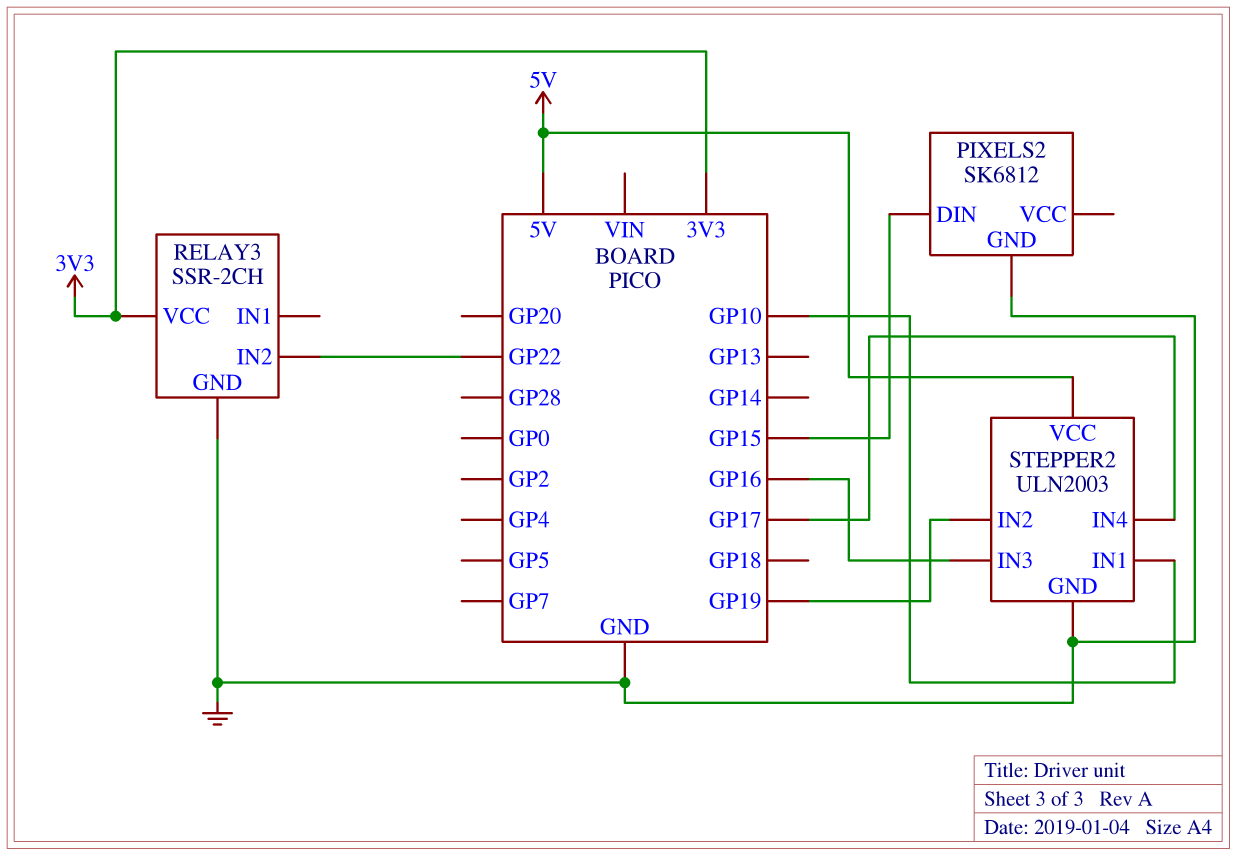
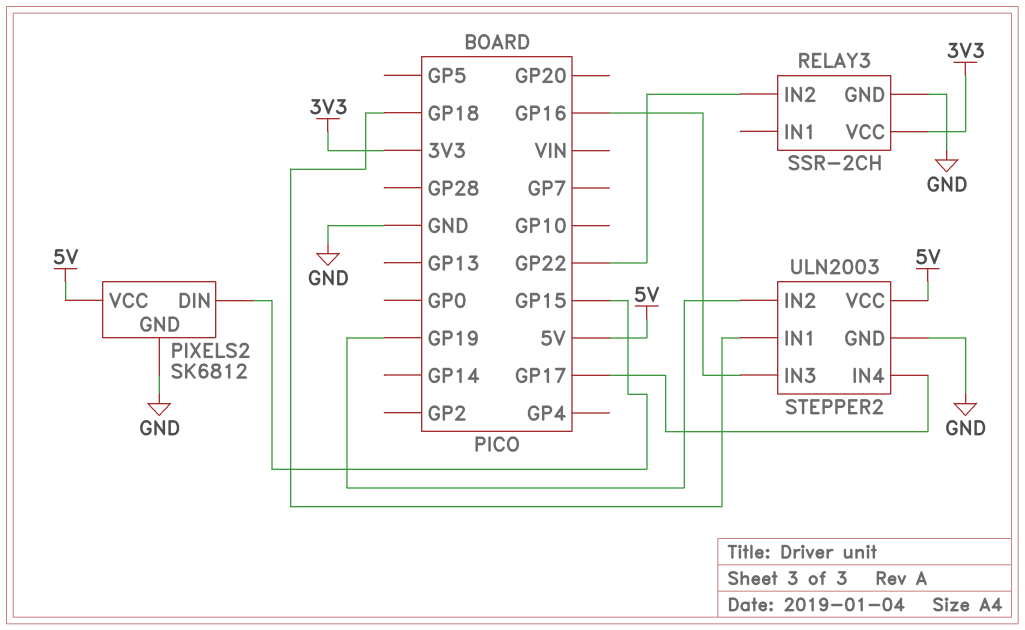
PIXELS2 pin VCC: none -> 5V
STEPPER2 pin IN1: GP10 -> GP18

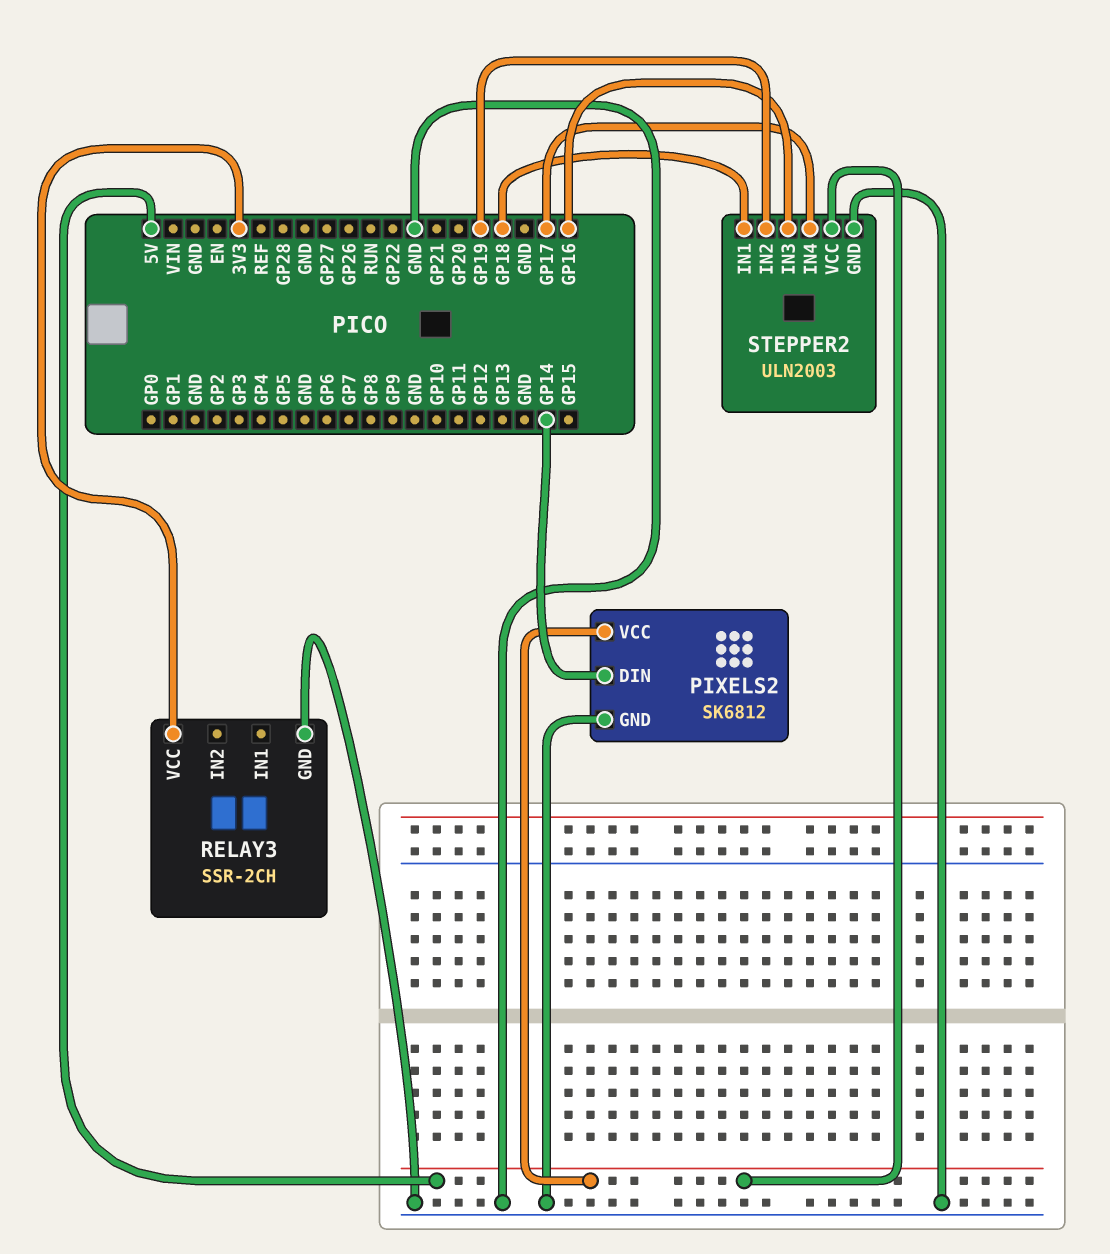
PIXELS2 pin DIN: GP15 -> GP14
RELAY3 pin IN2: GP22 -> none

